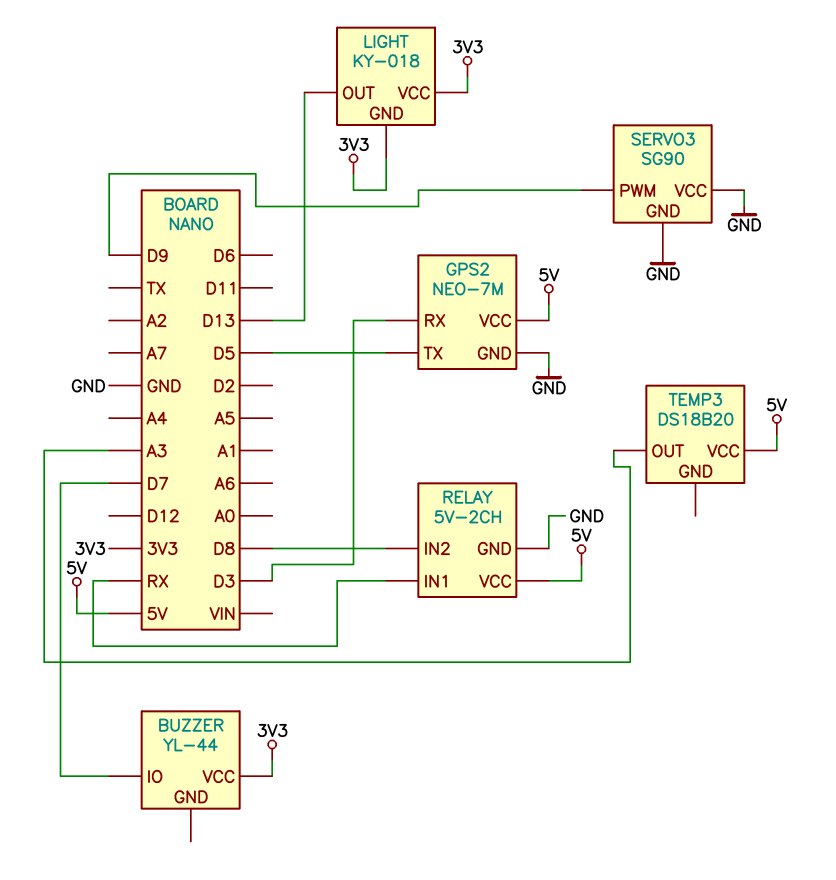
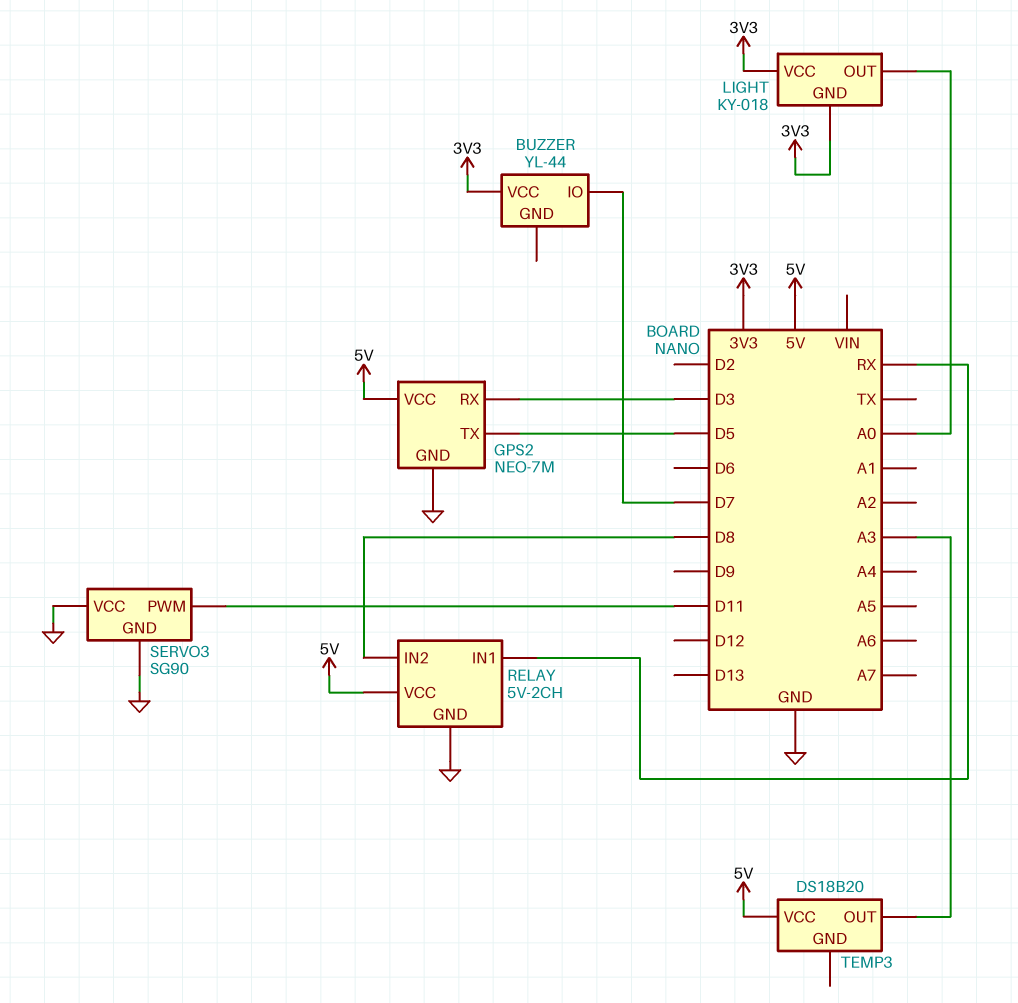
LIGHT pin OUT: D13 -> A0
SERVO3 pin PWM: D9 -> D11

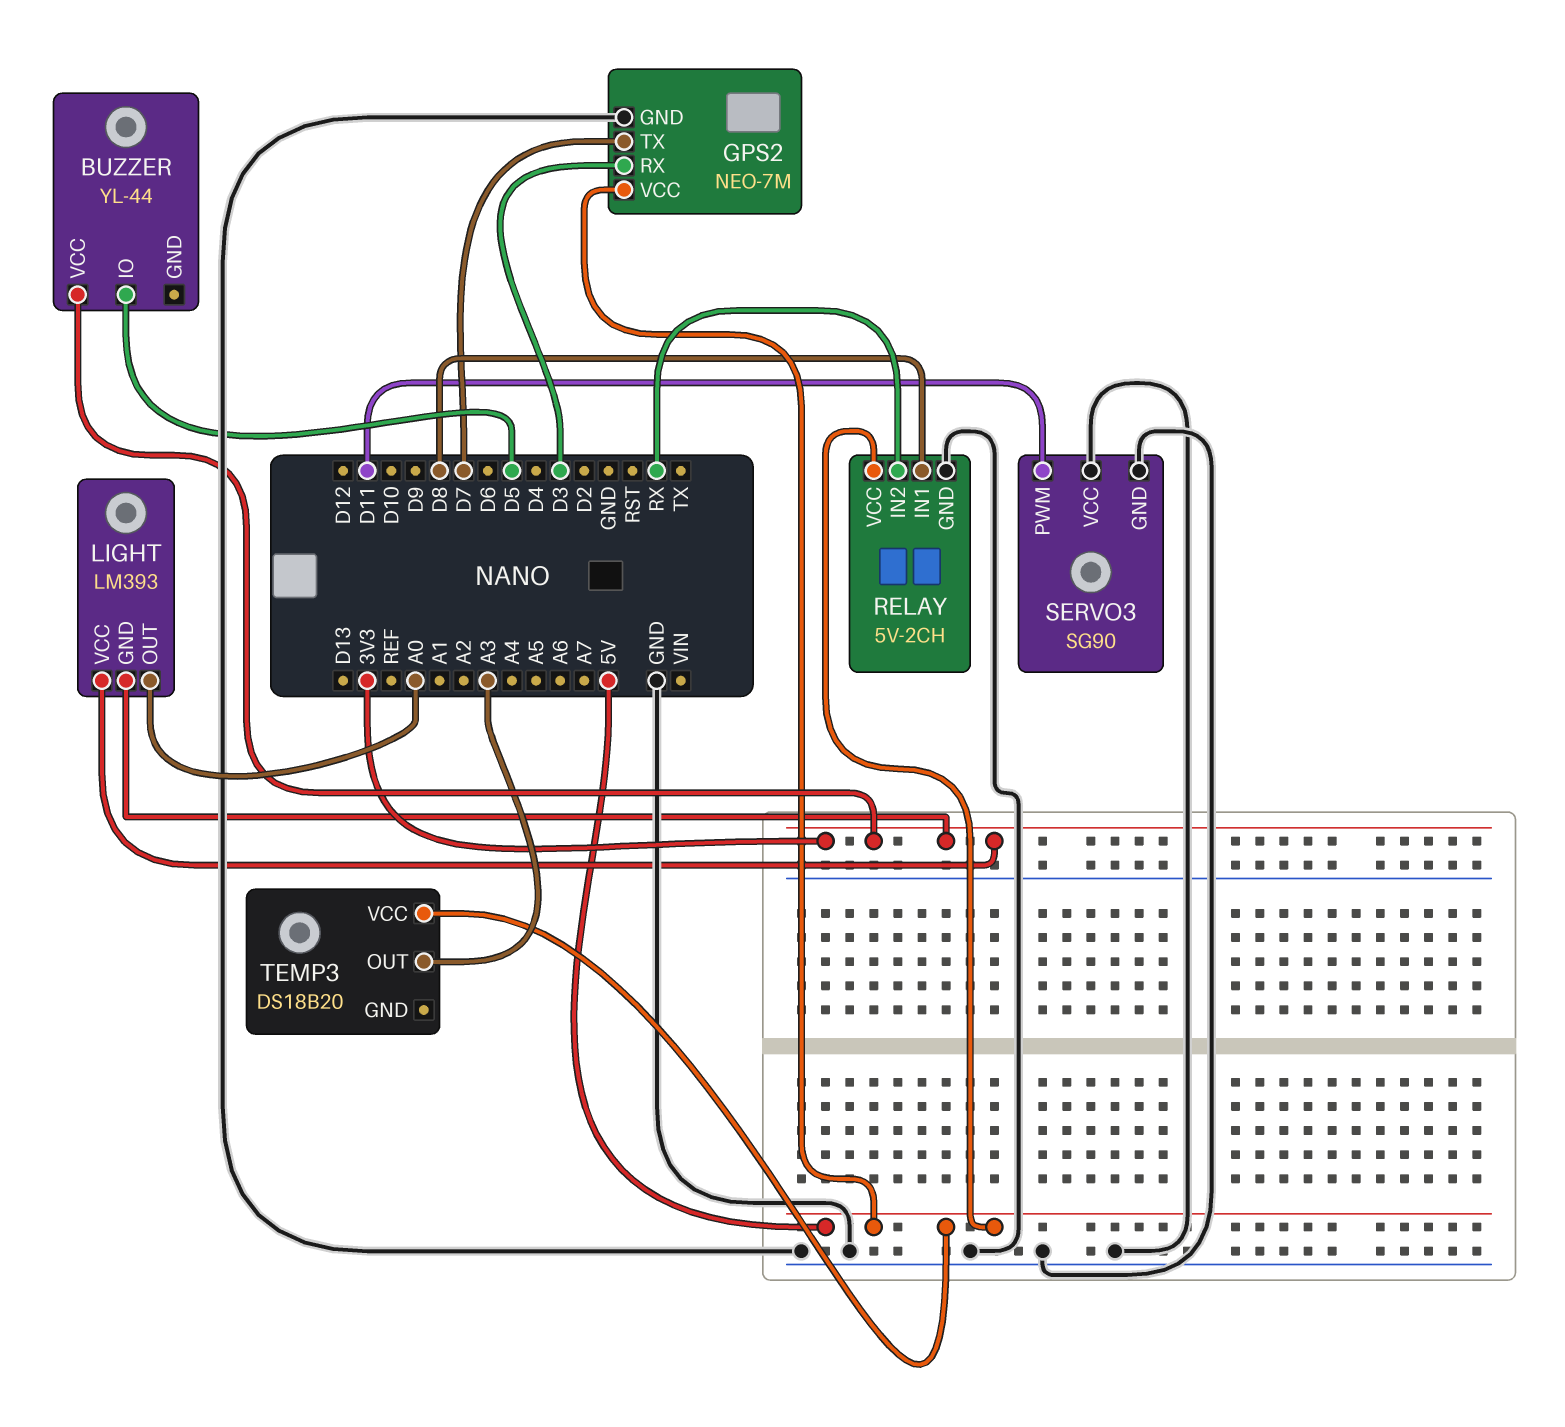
BUZZER pin IO: D7 -> D5
GPS2 pin TX: D5 -> D7
LIGHT: KY-018 -> LM393
RELAY pin IN1: RX -> D8
RELAY pin IN2: D8 -> RX

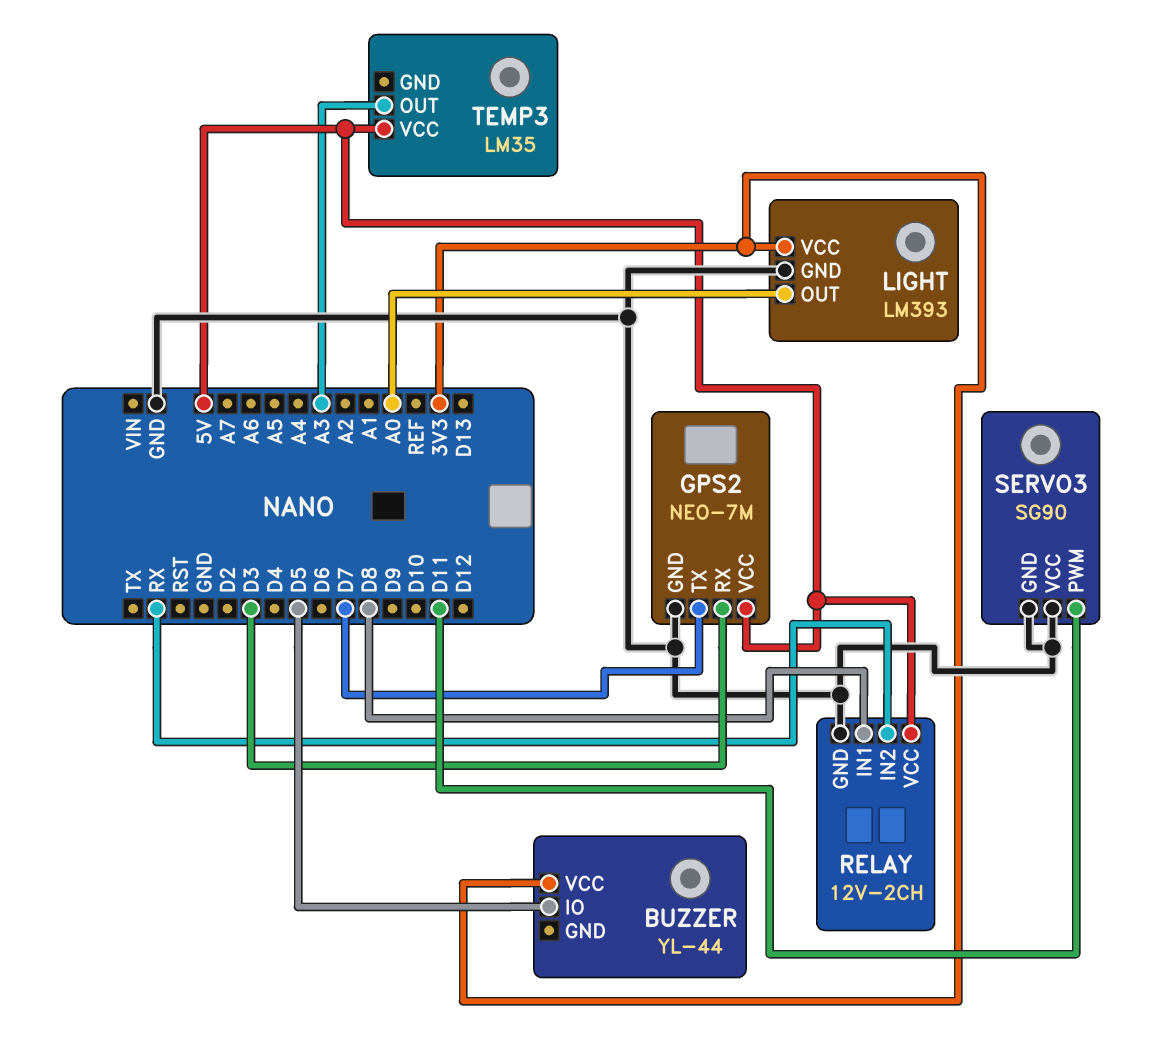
LIGHT pin GND: 3V3 -> GND
RELAY: 5V-2CH -> 12V-2CH
TEMP3: DS18B20 -> LM35

